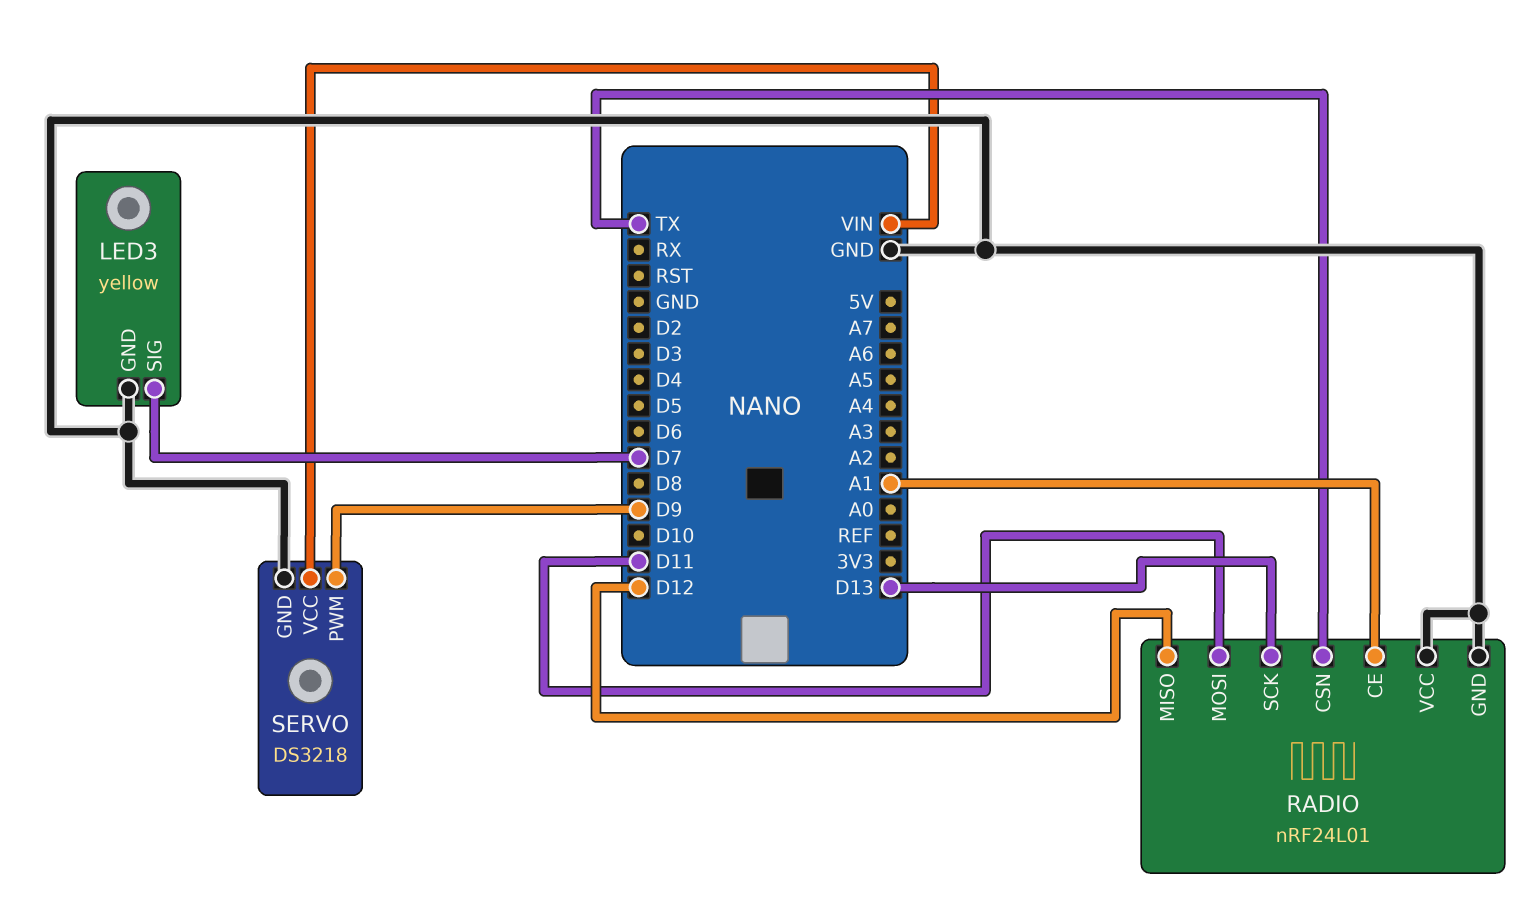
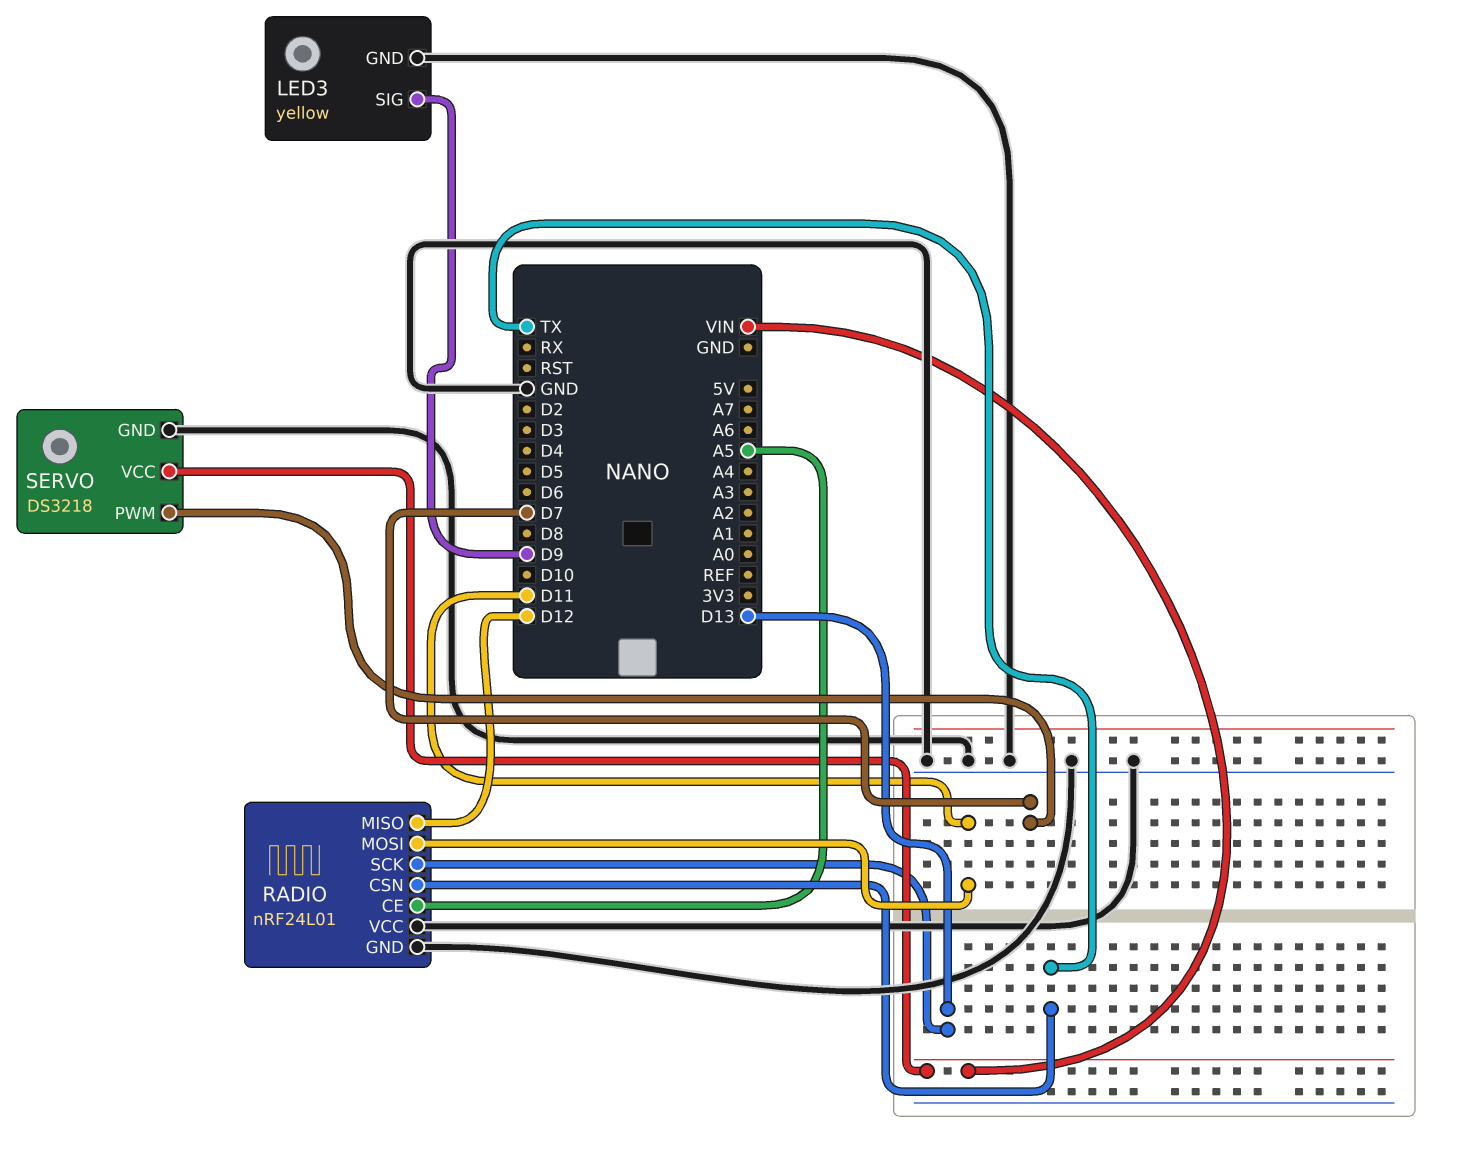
LED3 pin SIG: D7 -> D9
RADIO pin CE: A1 -> A5
SERVO pin PWM: D9 -> D7

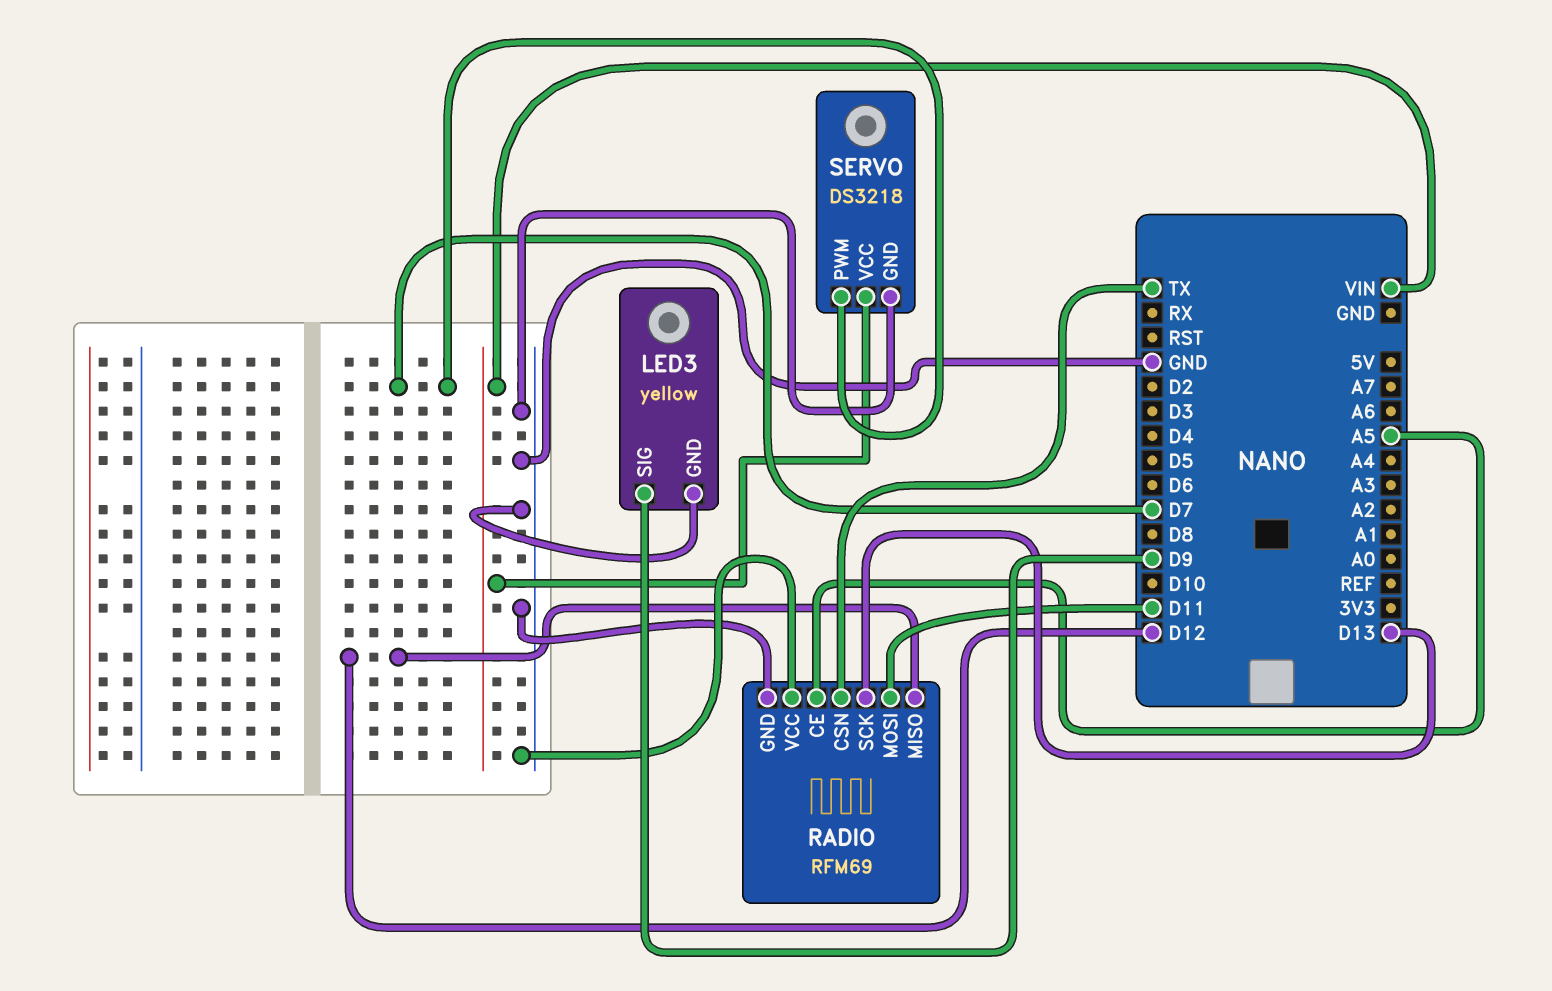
RADIO: nRF24L01 -> RFM69

